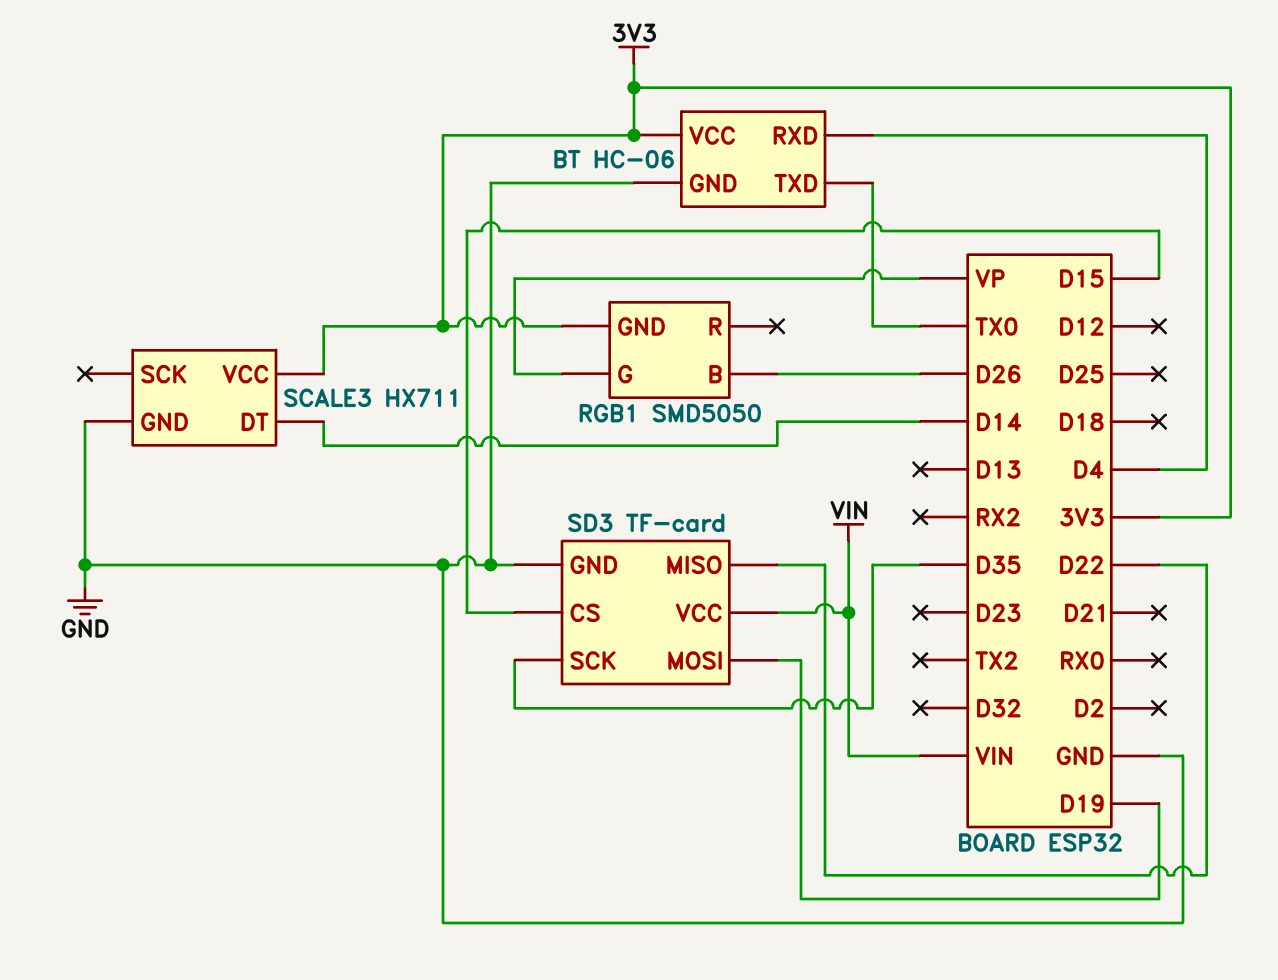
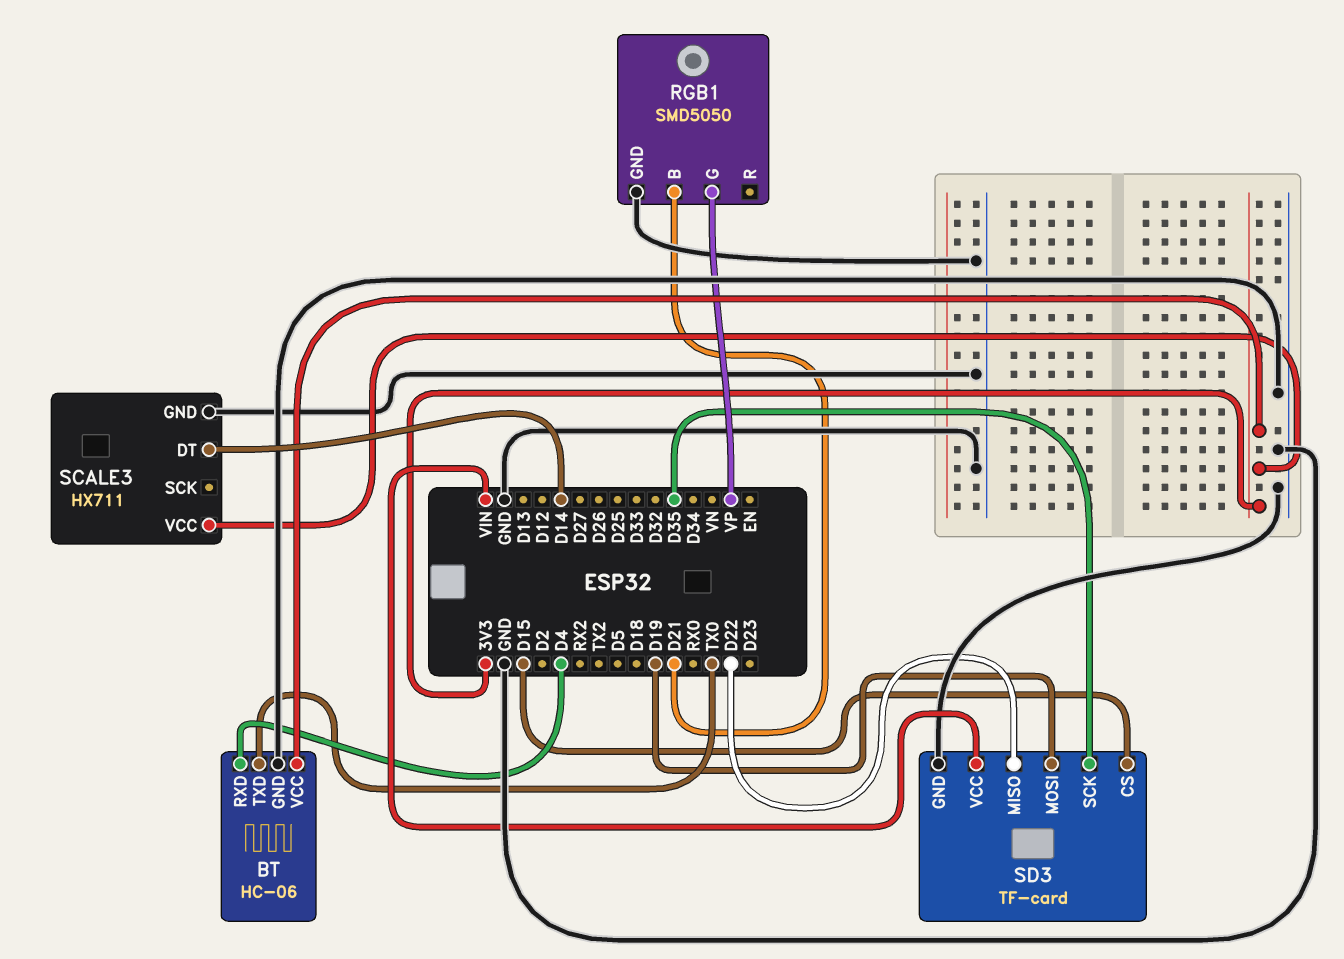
RGB1 pin B: D26 -> D21
RGB1 pin GND: 3V3 -> GND

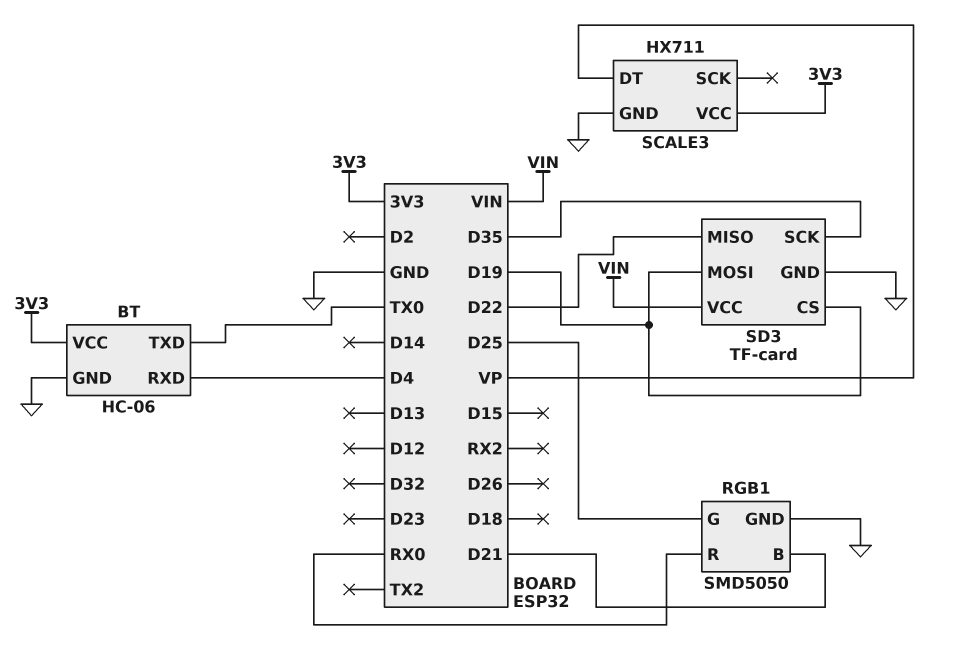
RGB1 pin G: VP -> D25
RGB1 pin R: none -> RX0
SCALE3 pin DT: D14 -> VP
SD3 pin CS: D15 -> D19

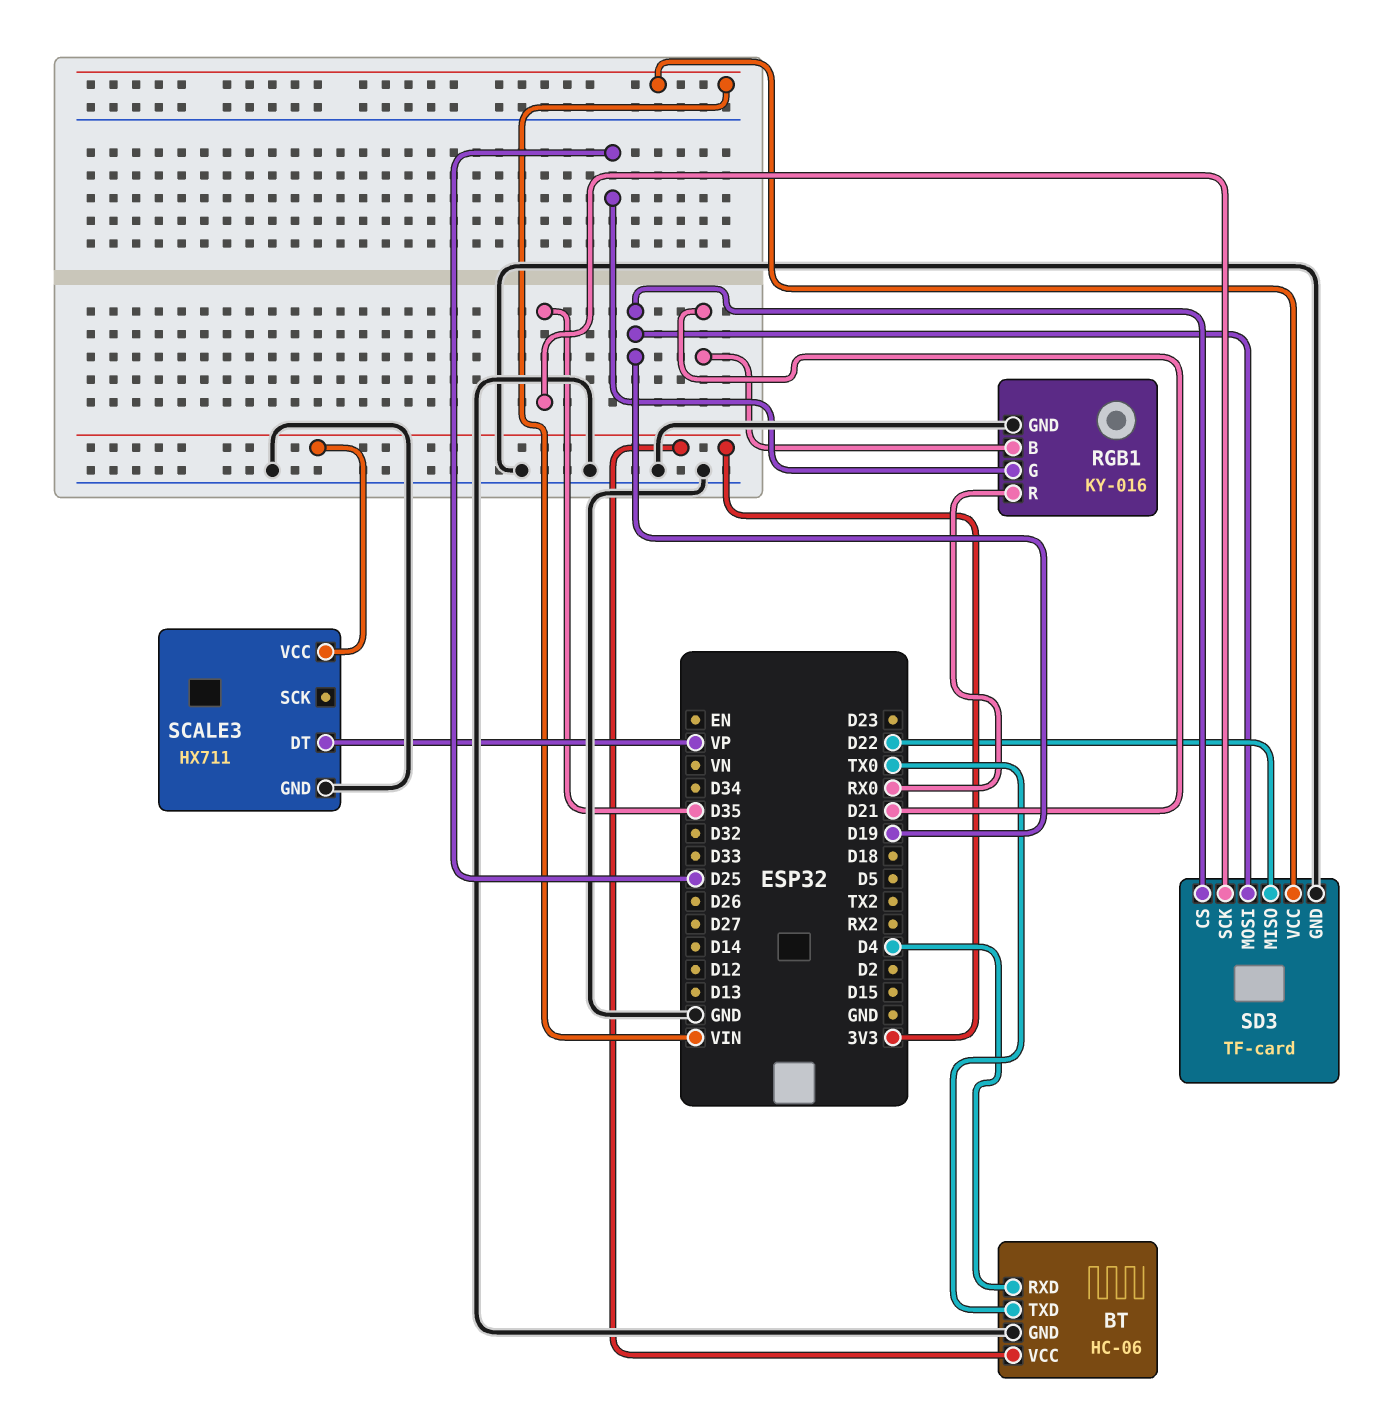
RGB1: SMD5050 -> KY-016

